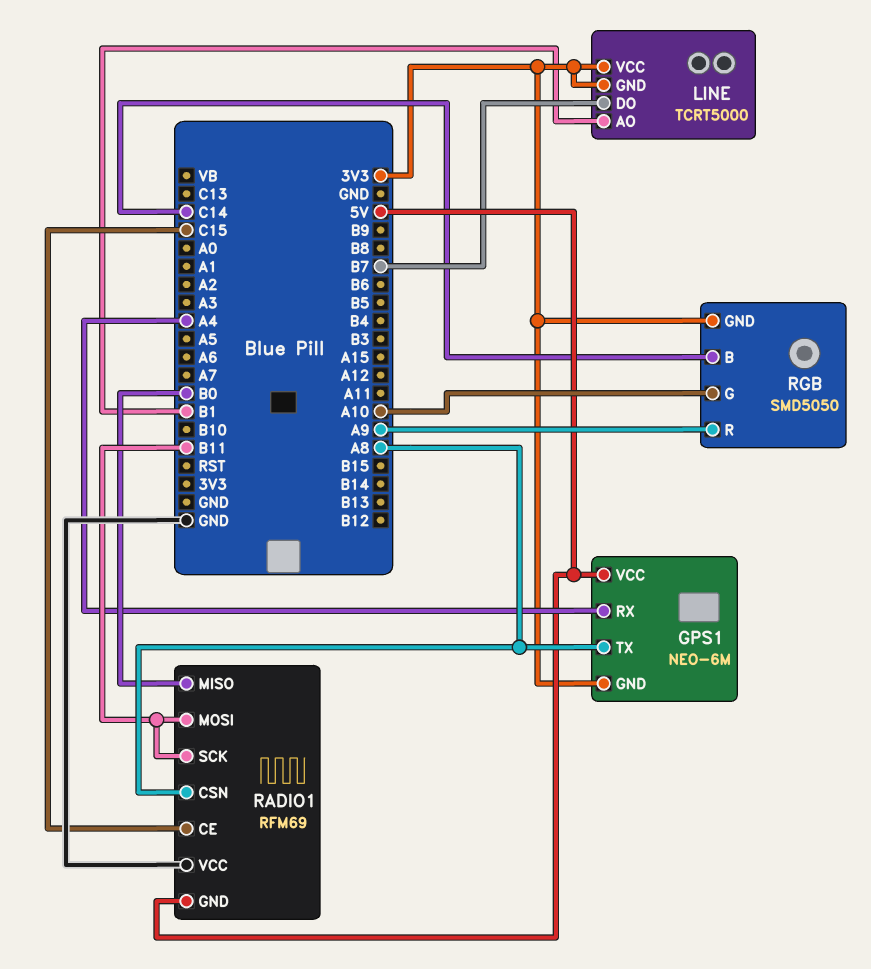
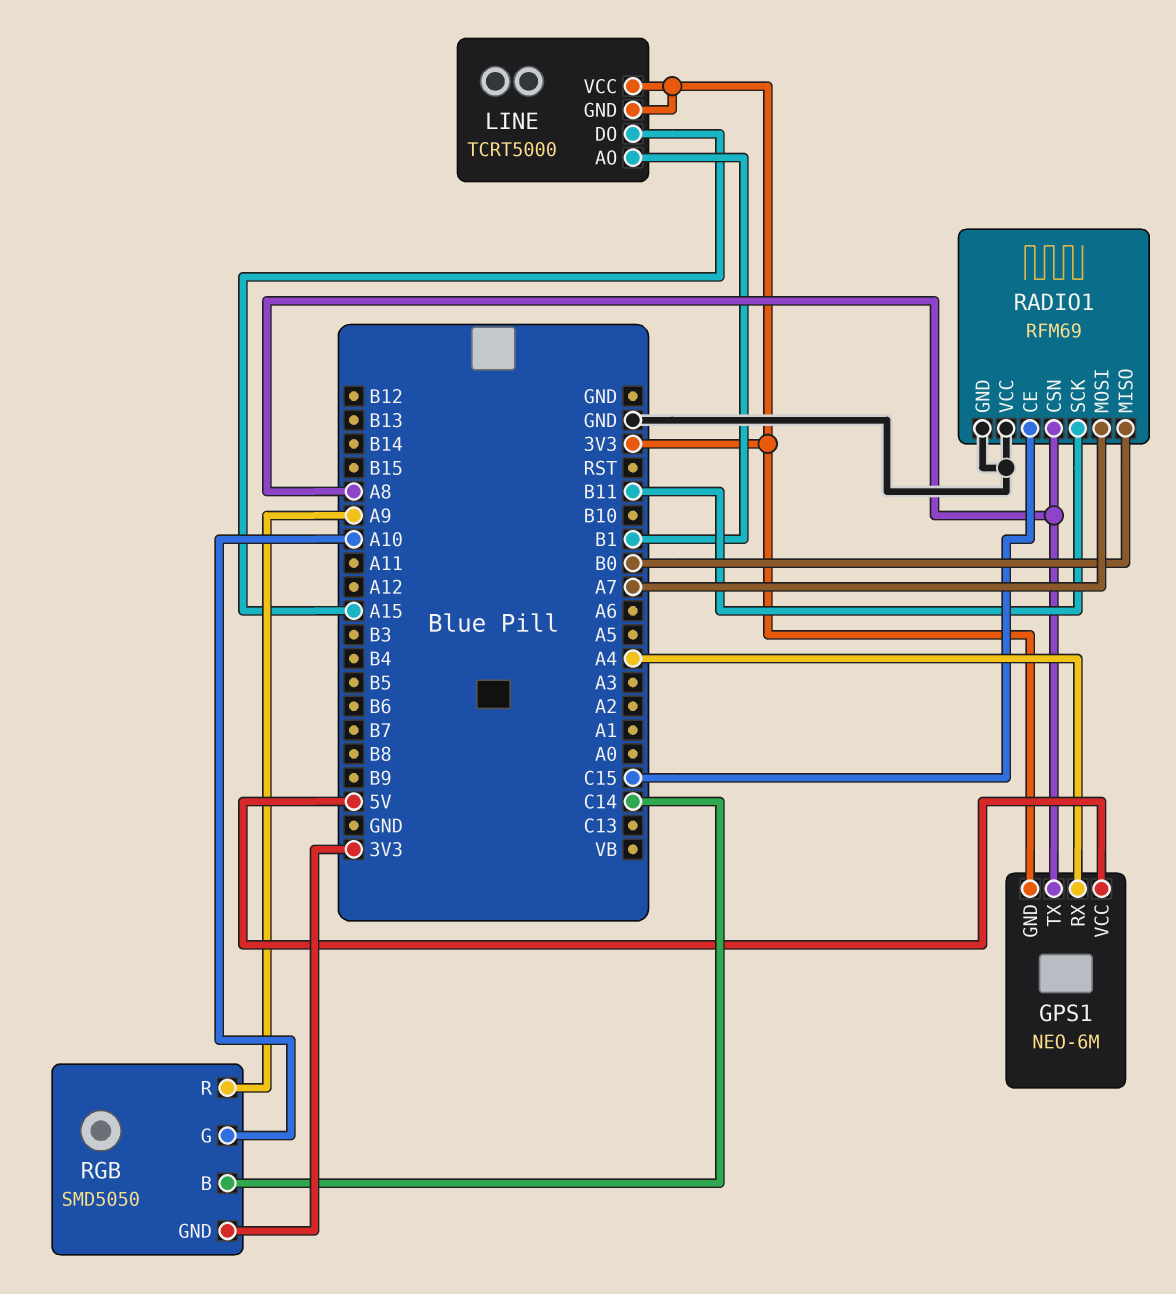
LINE pin DO: B7 -> A15
RADIO1 pin GND: 5V -> GND
RADIO1 pin MOSI: B11 -> A7

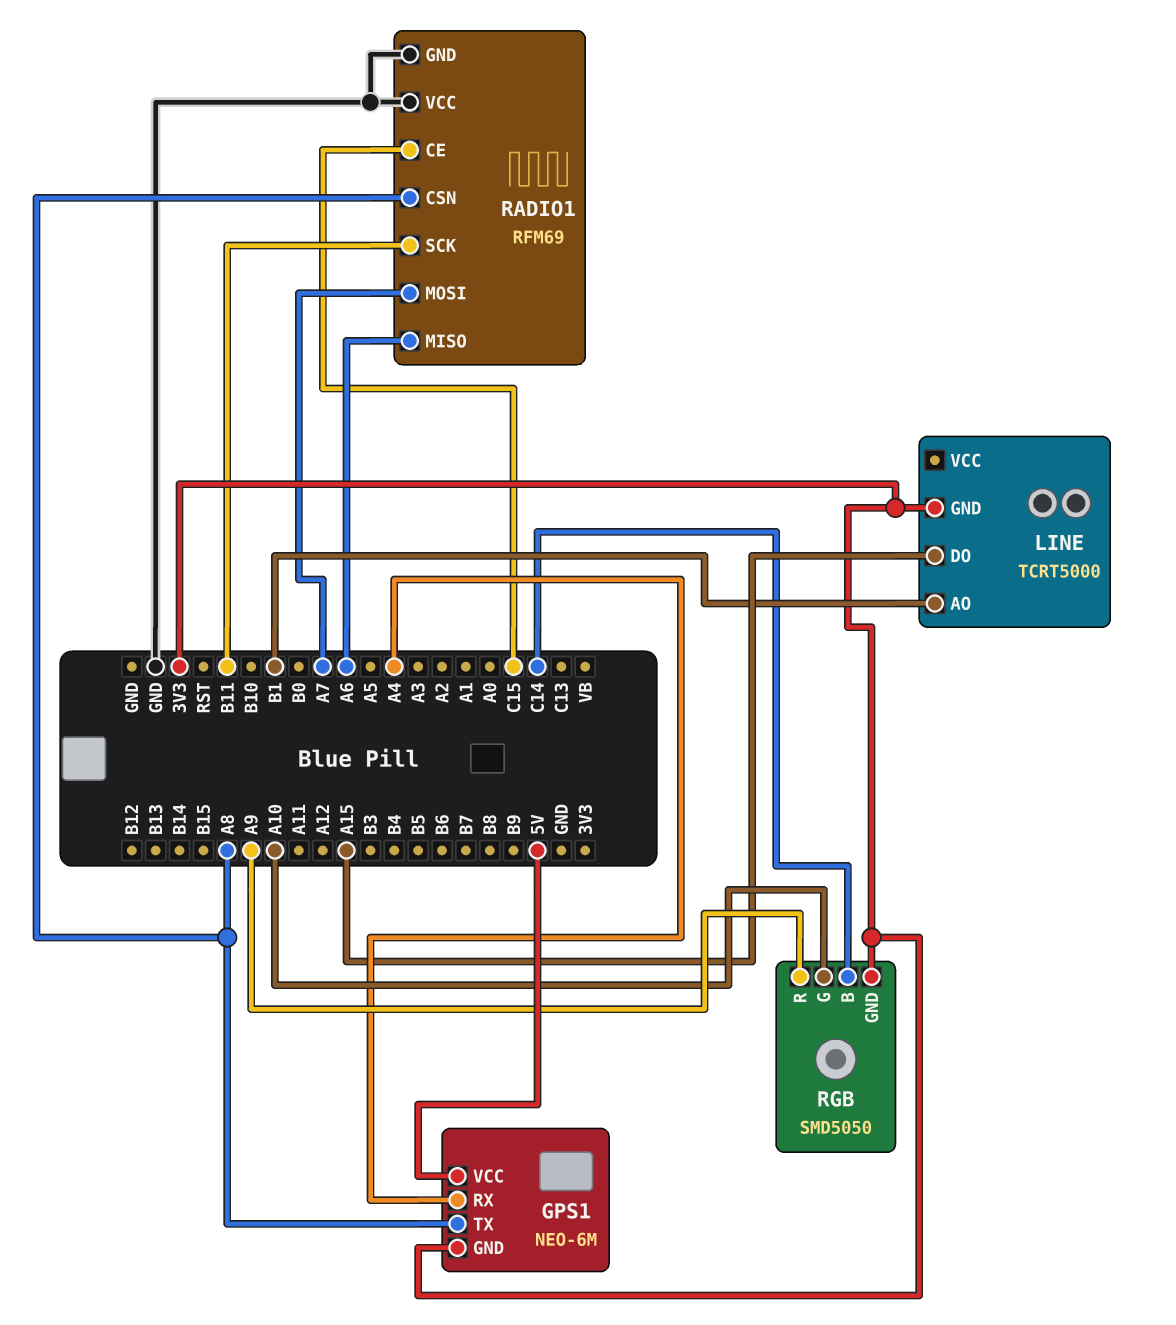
LINE pin VCC: 3V3 -> none
RADIO1 pin MISO: B0 -> A6

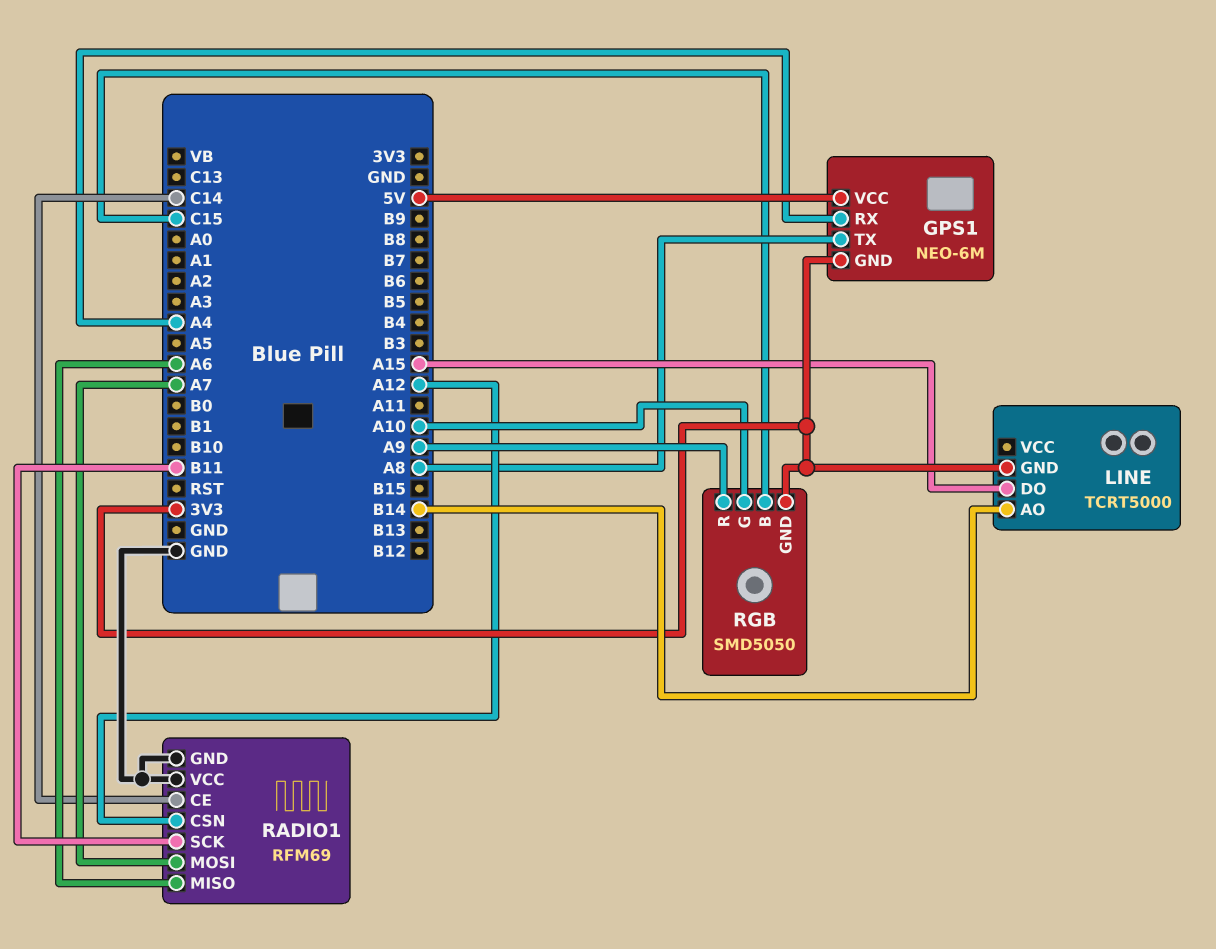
LINE pin AO: B1 -> B14
RADIO1 pin CE: C15 -> C14
RADIO1 pin CSN: A8 -> A12
RGB pin B: C14 -> C15

